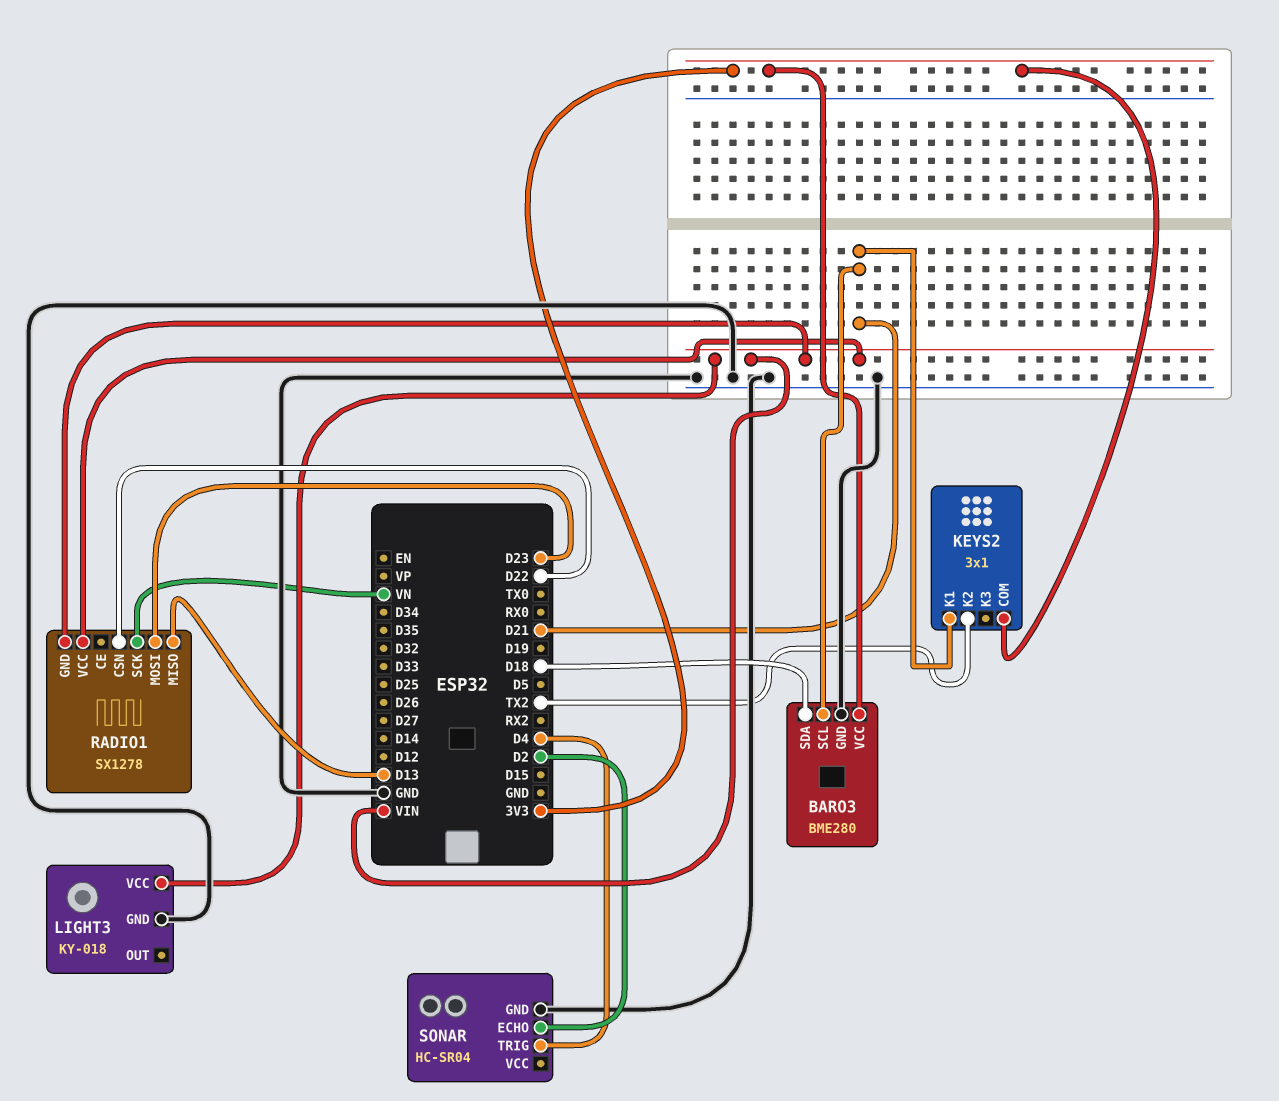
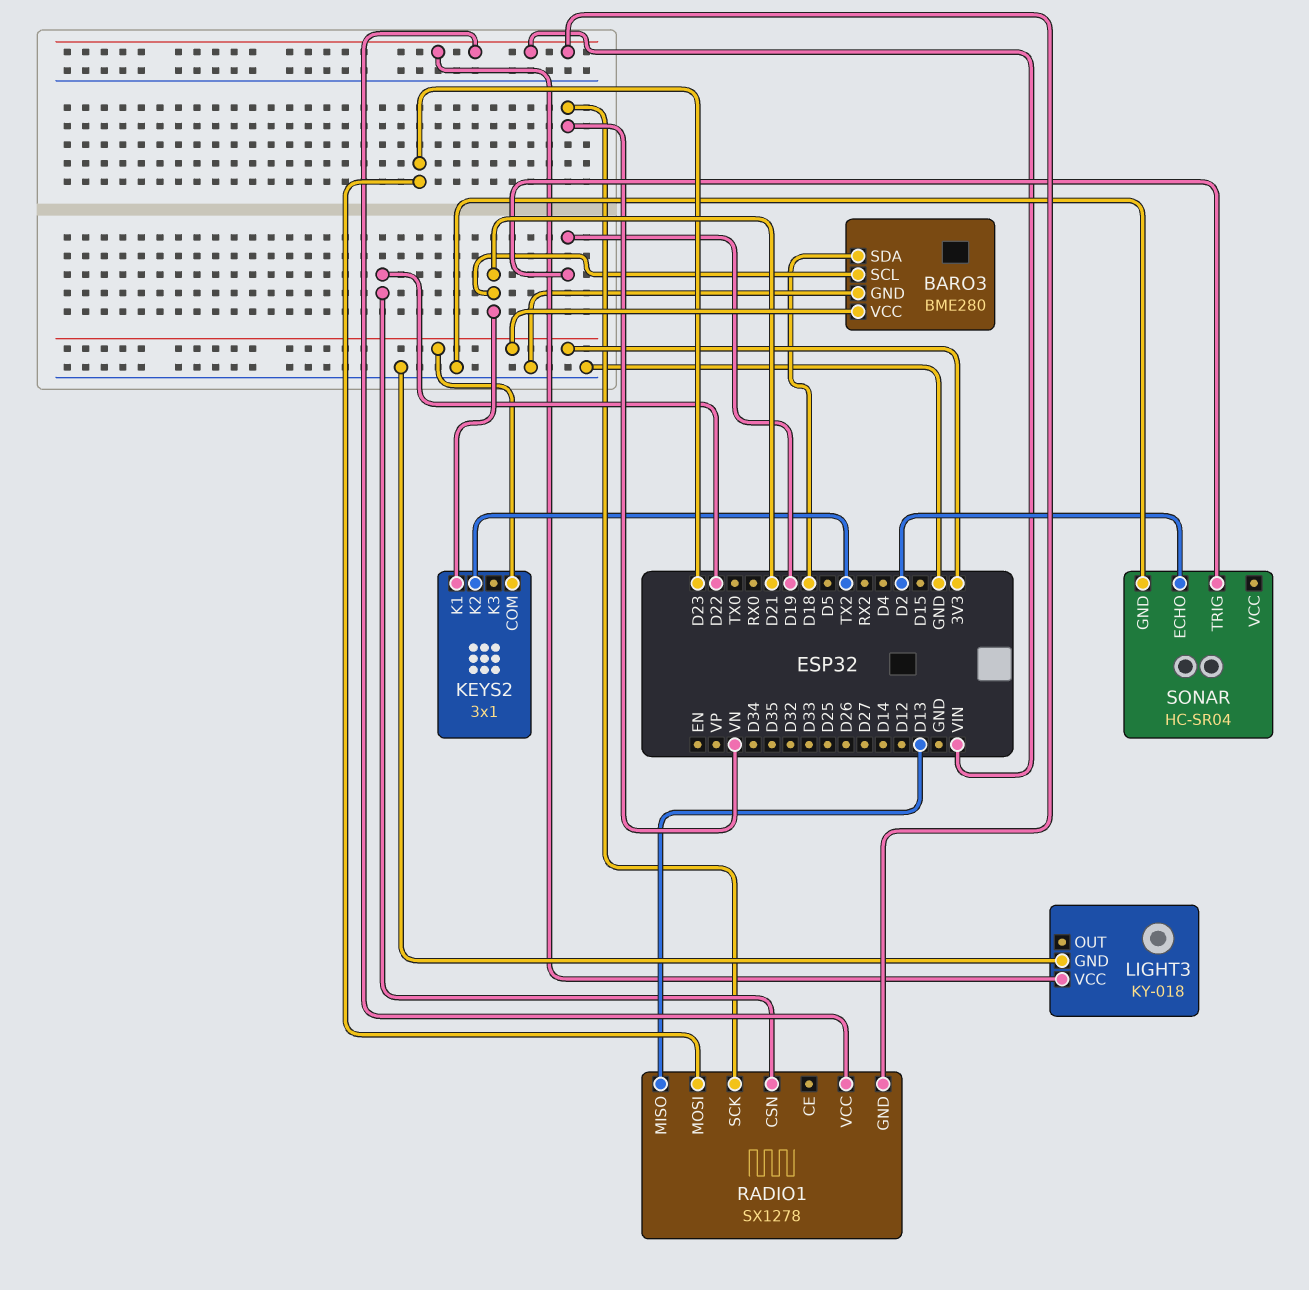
SONAR pin TRIG: D4 -> D19

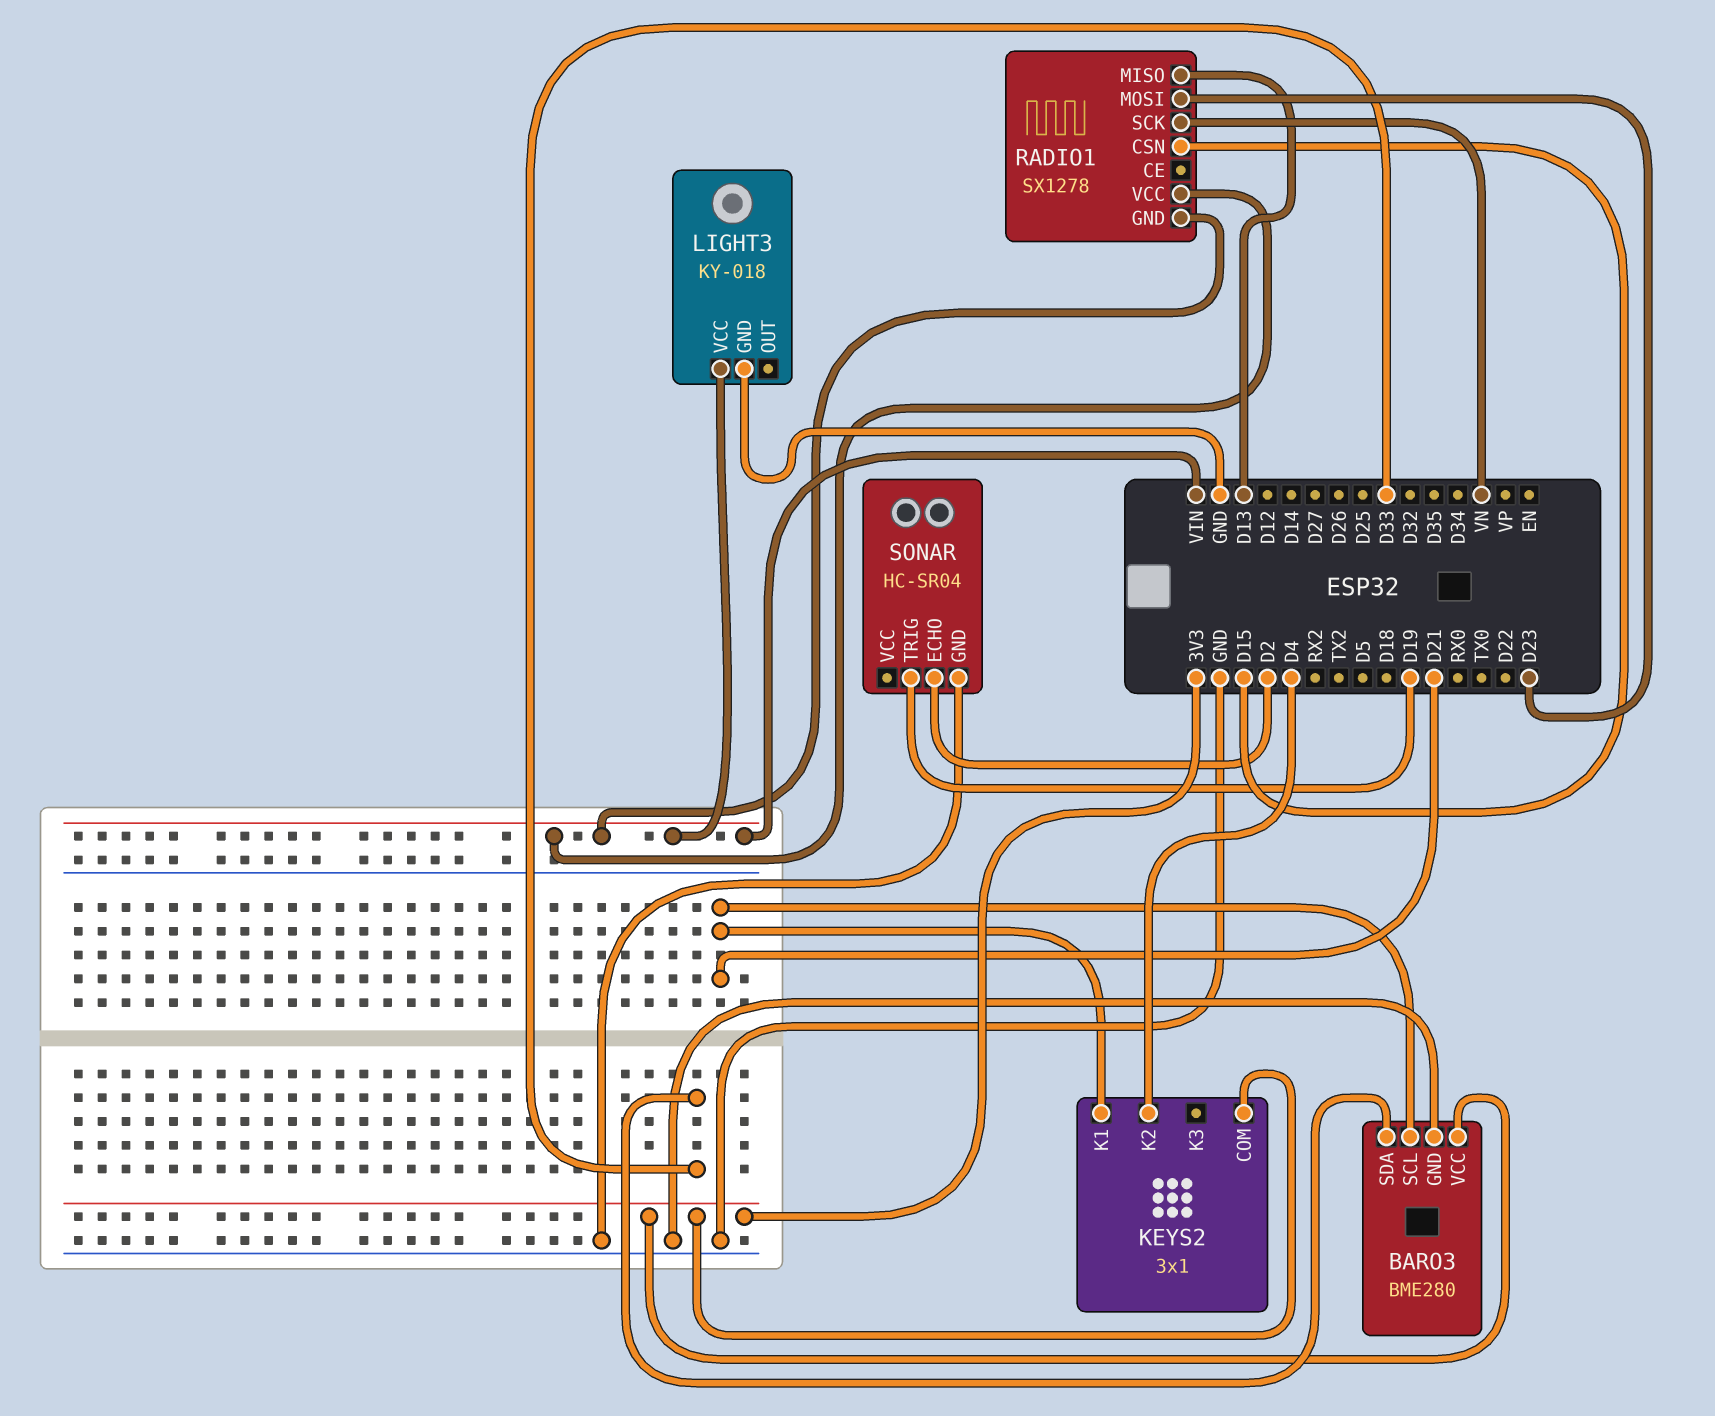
BARO3 pin SDA: D18 -> D33
KEYS2 pin K2: TX2 -> D4
RADIO1 pin CSN: D22 -> D15

